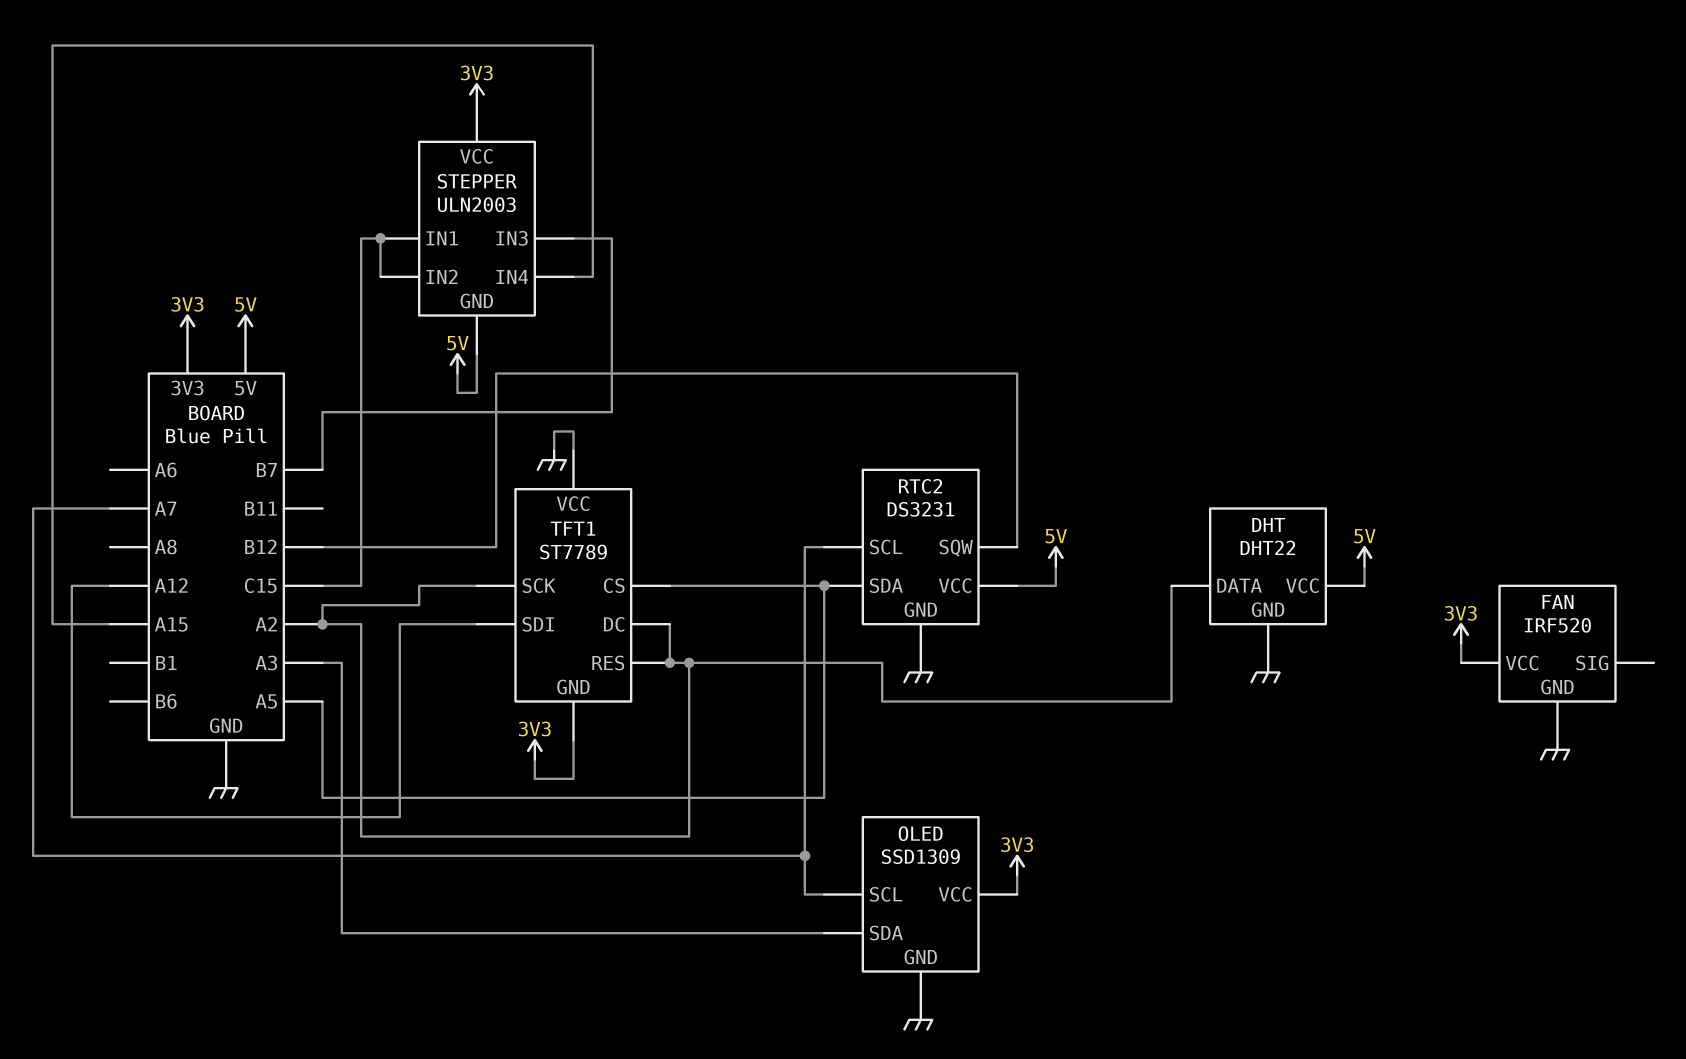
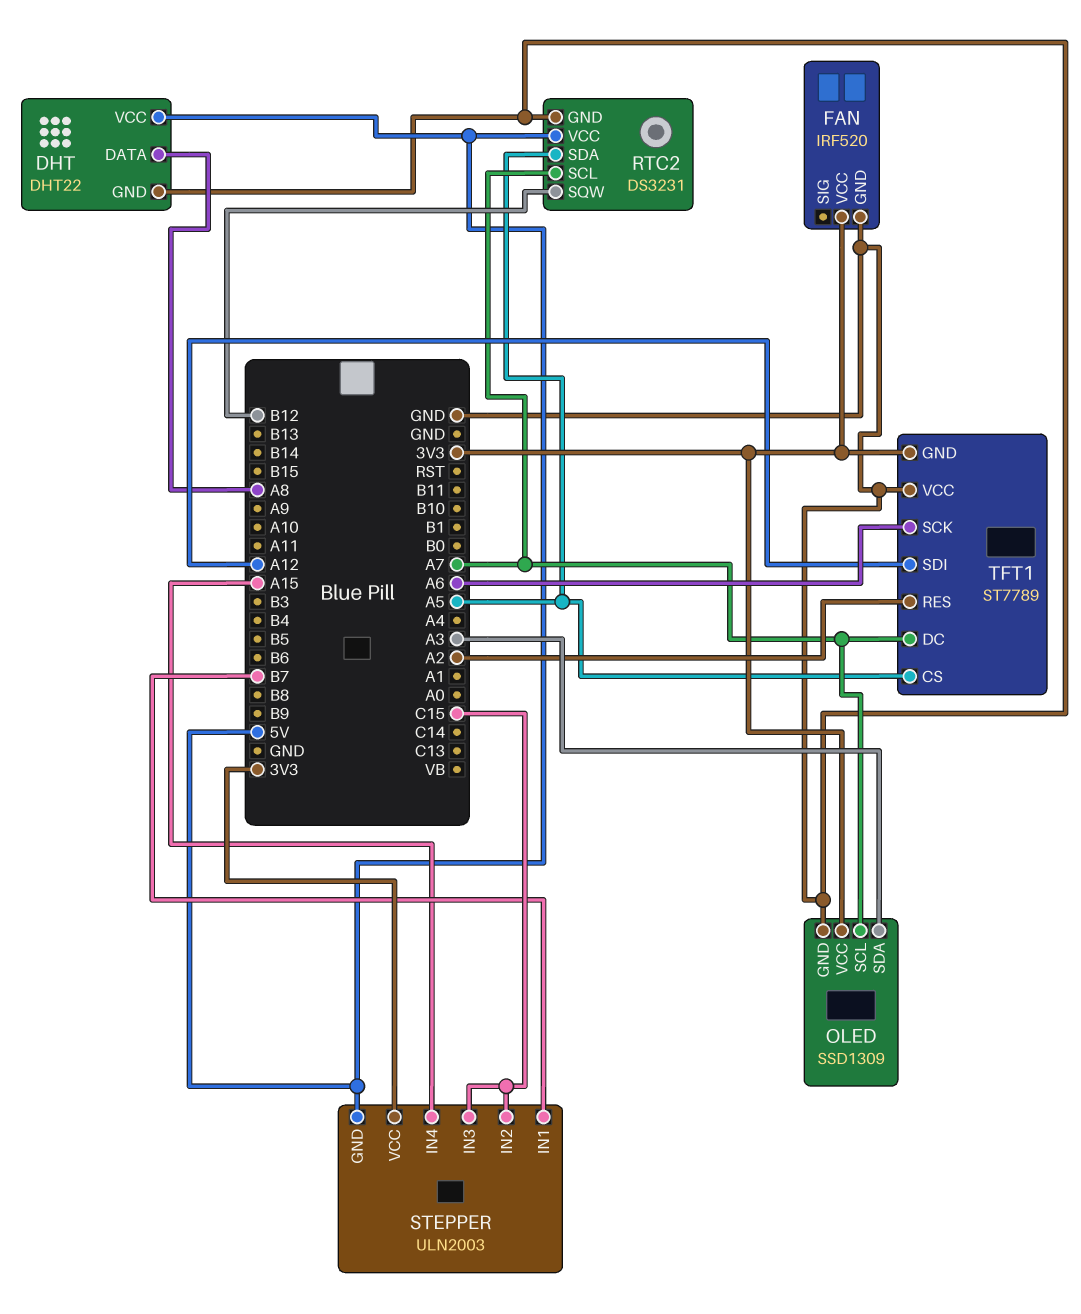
DHT pin DATA: A2 -> A8
STEPPER pin IN1: C15 -> B7
STEPPER pin IN3: B7 -> C15
TFT1 pin DC: A2 -> A7
TFT1 pin SCK: A2 -> A6

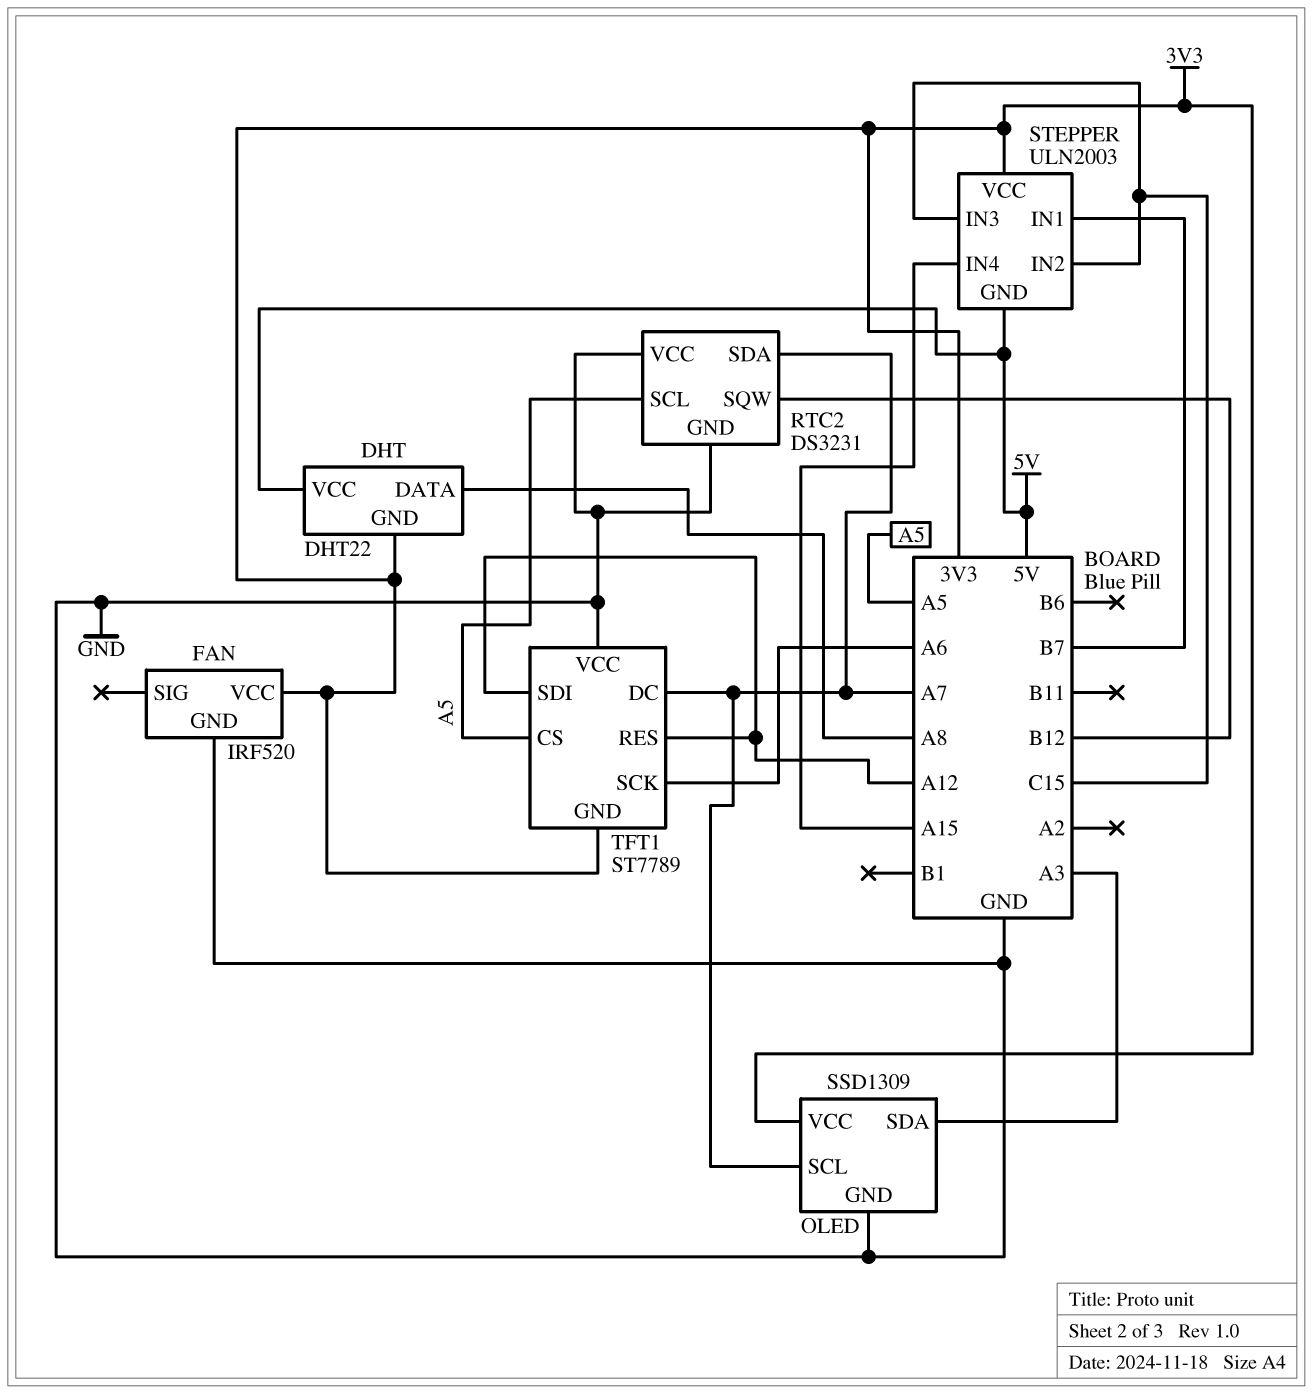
DHT pin GND: GND -> 3V3
RTC2 pin SCL: A7 -> A5
RTC2 pin SDA: A5 -> A7
RTC2 pin VCC: 5V -> GND
TFT1 pin RES: A2 -> A12

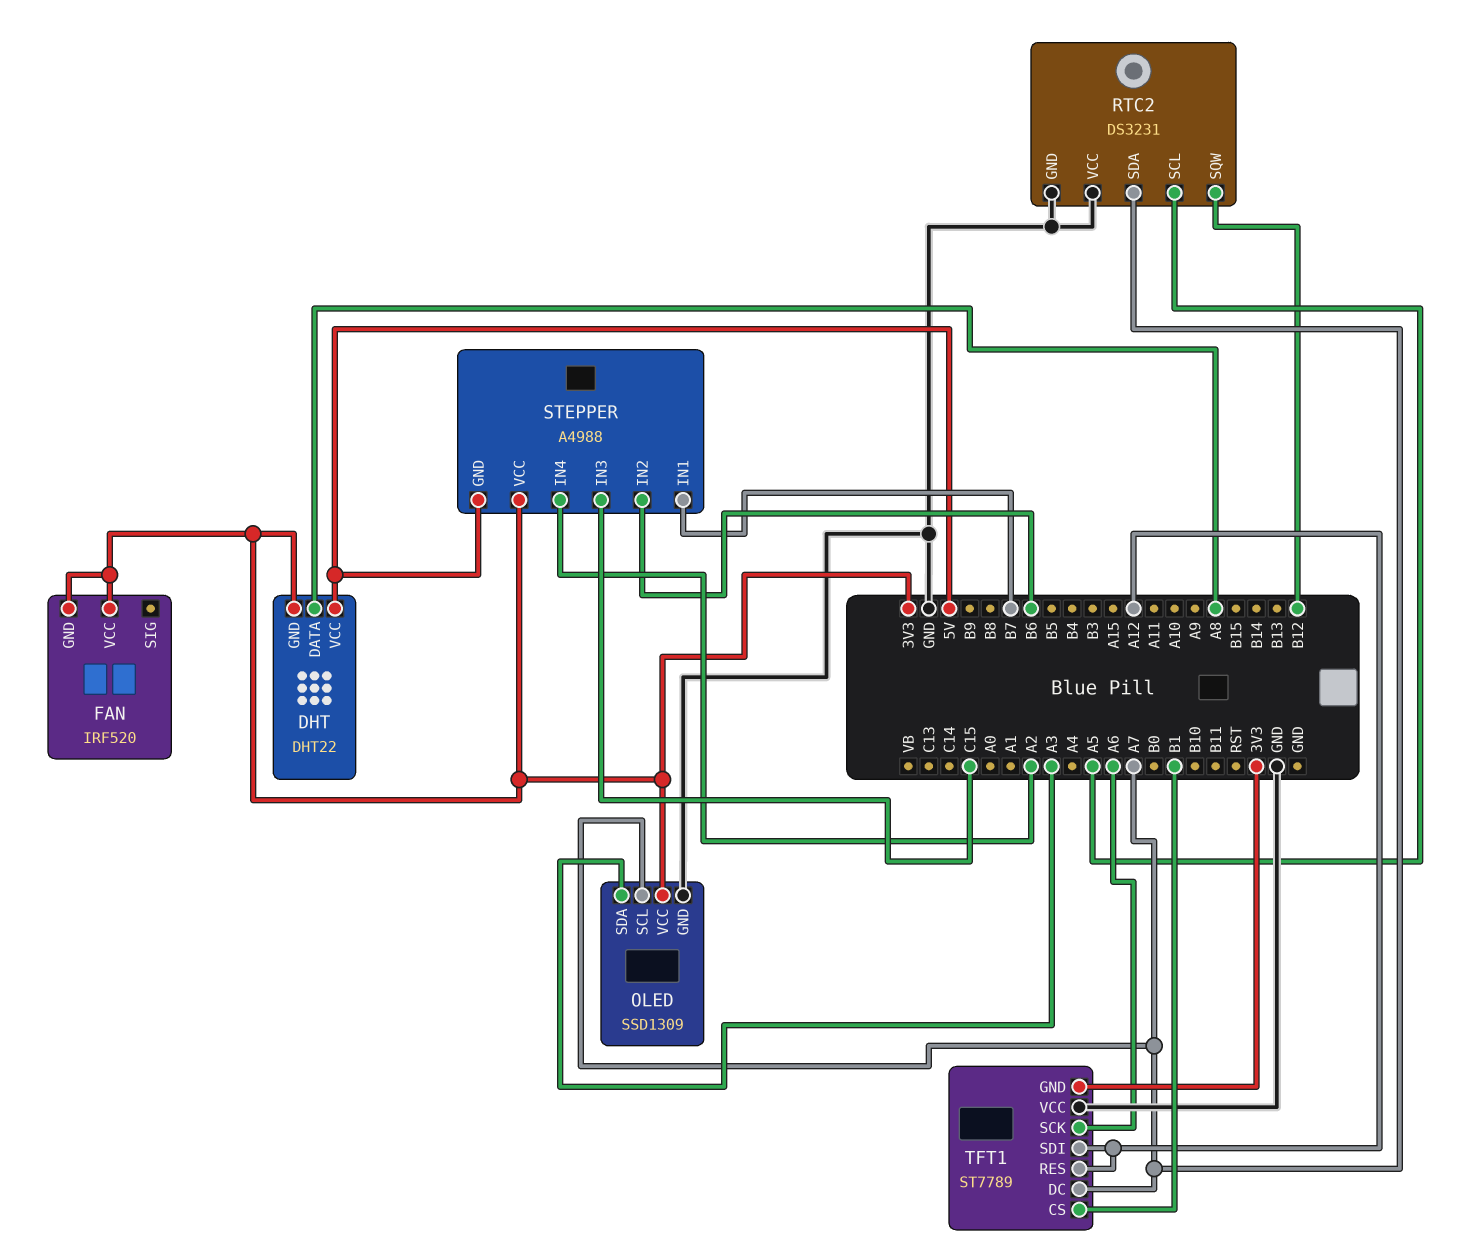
FAN pin GND: GND -> 3V3
STEPPER: ULN2003 -> A4988
STEPPER pin IN2: C15 -> B6
STEPPER pin IN4: A15 -> A2
TFT1 pin CS: A5 -> B1

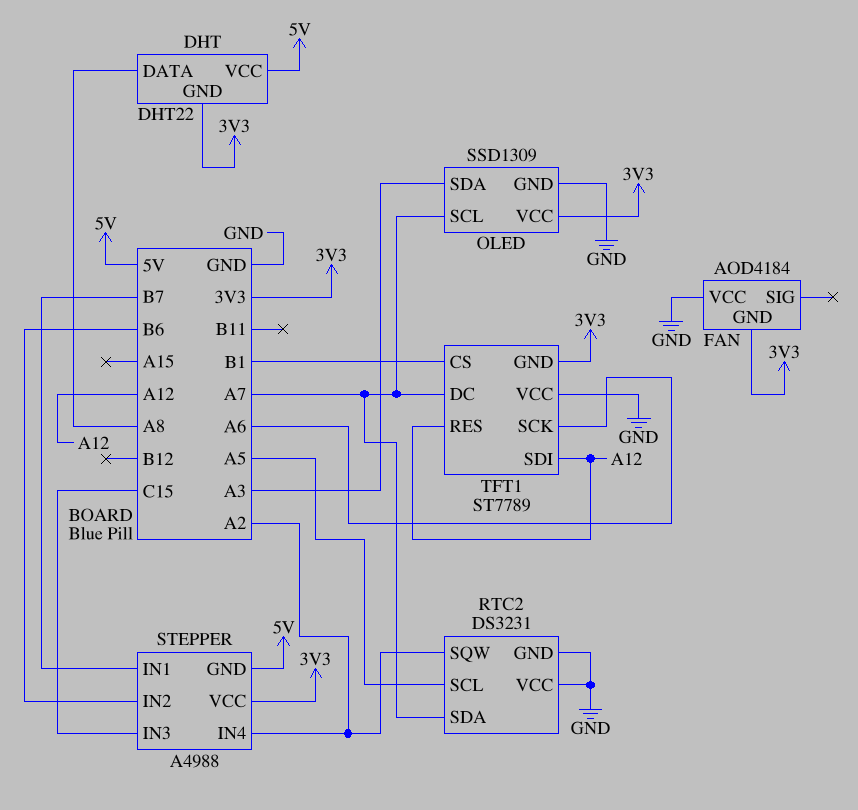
FAN: IRF520 -> AOD4184
FAN pin VCC: 3V3 -> GND
RTC2 pin SQW: B12 -> A2

